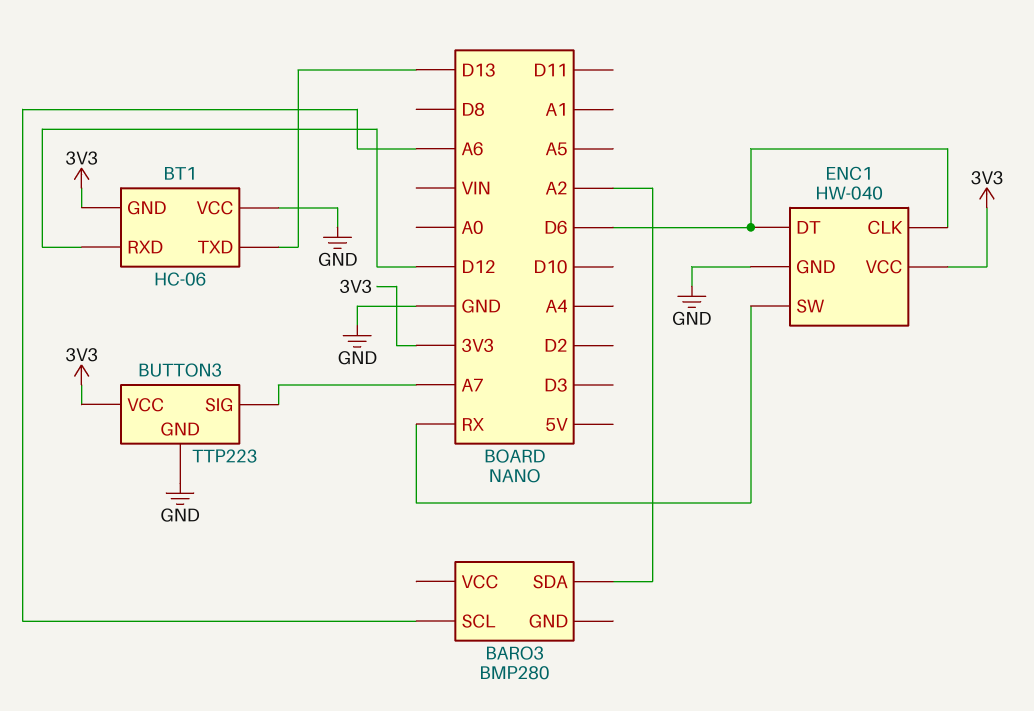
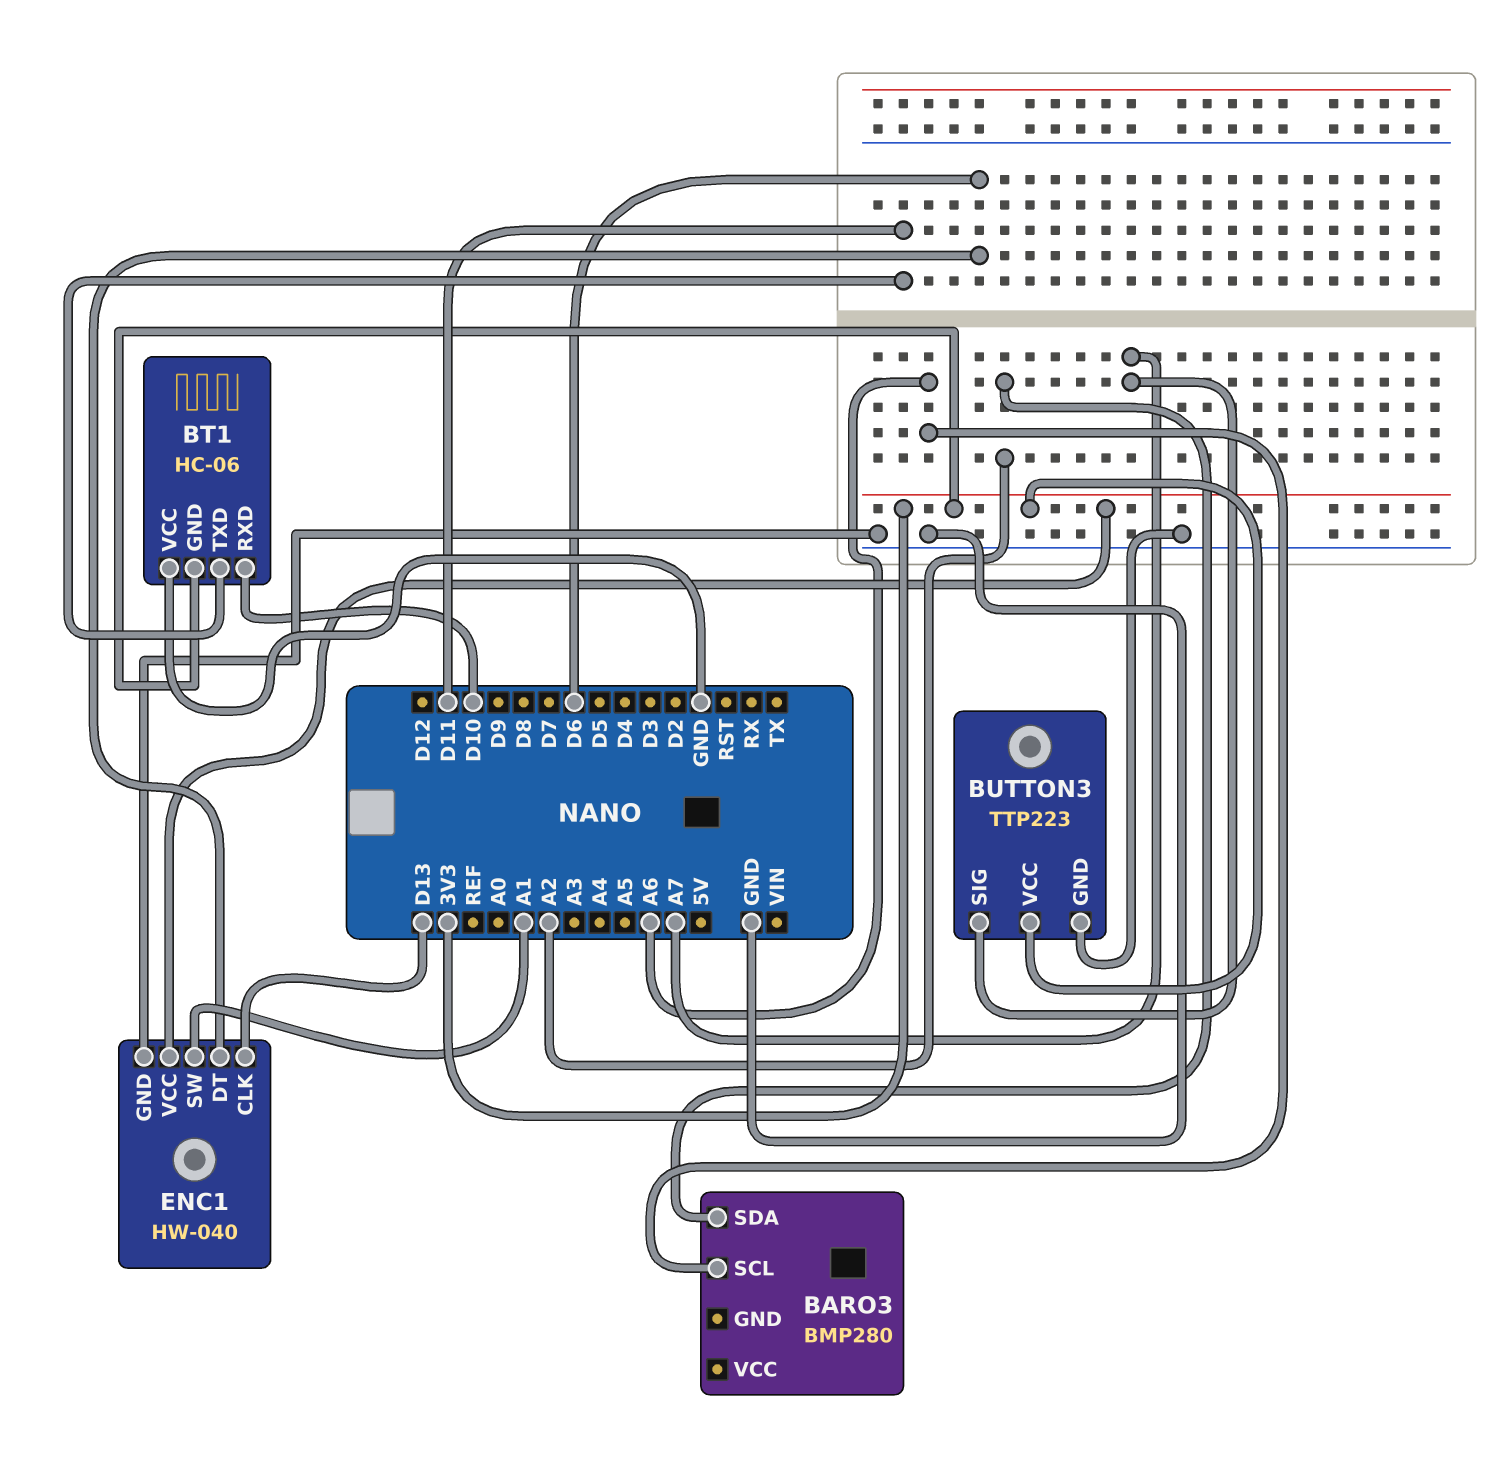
BT1 pin RXD: D12 -> D10
BT1 pin TXD: D13 -> D11
ENC1 pin CLK: D6 -> D13
ENC1 pin SW: RX -> A1

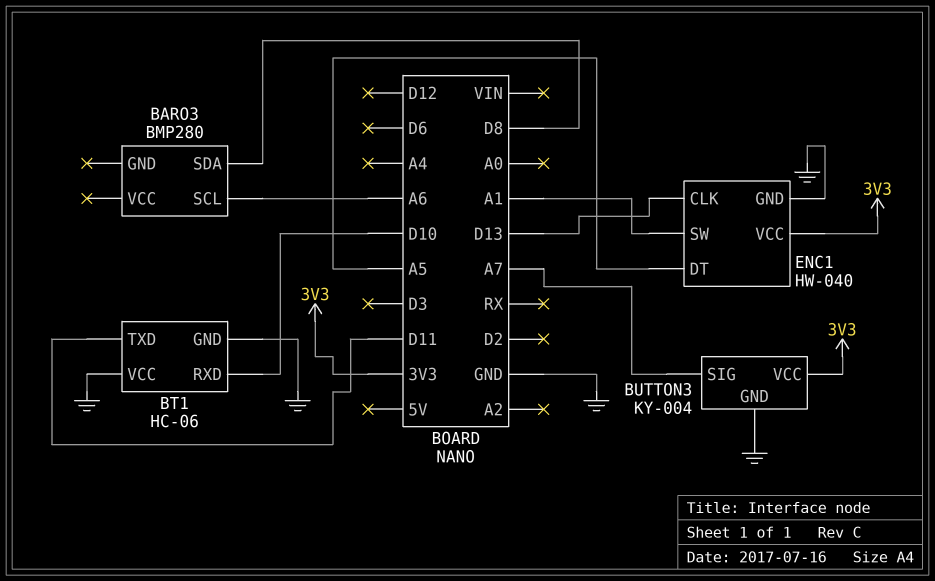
BARO3 pin SDA: A2 -> D8
BT1 pin GND: 3V3 -> GND
BUTTON3: TTP223 -> KY-004
ENC1 pin DT: D6 -> A5

